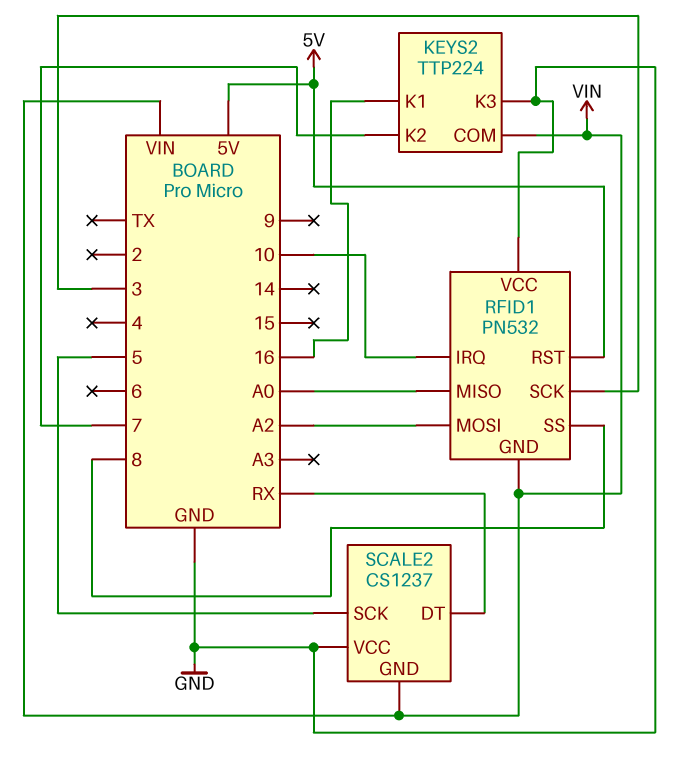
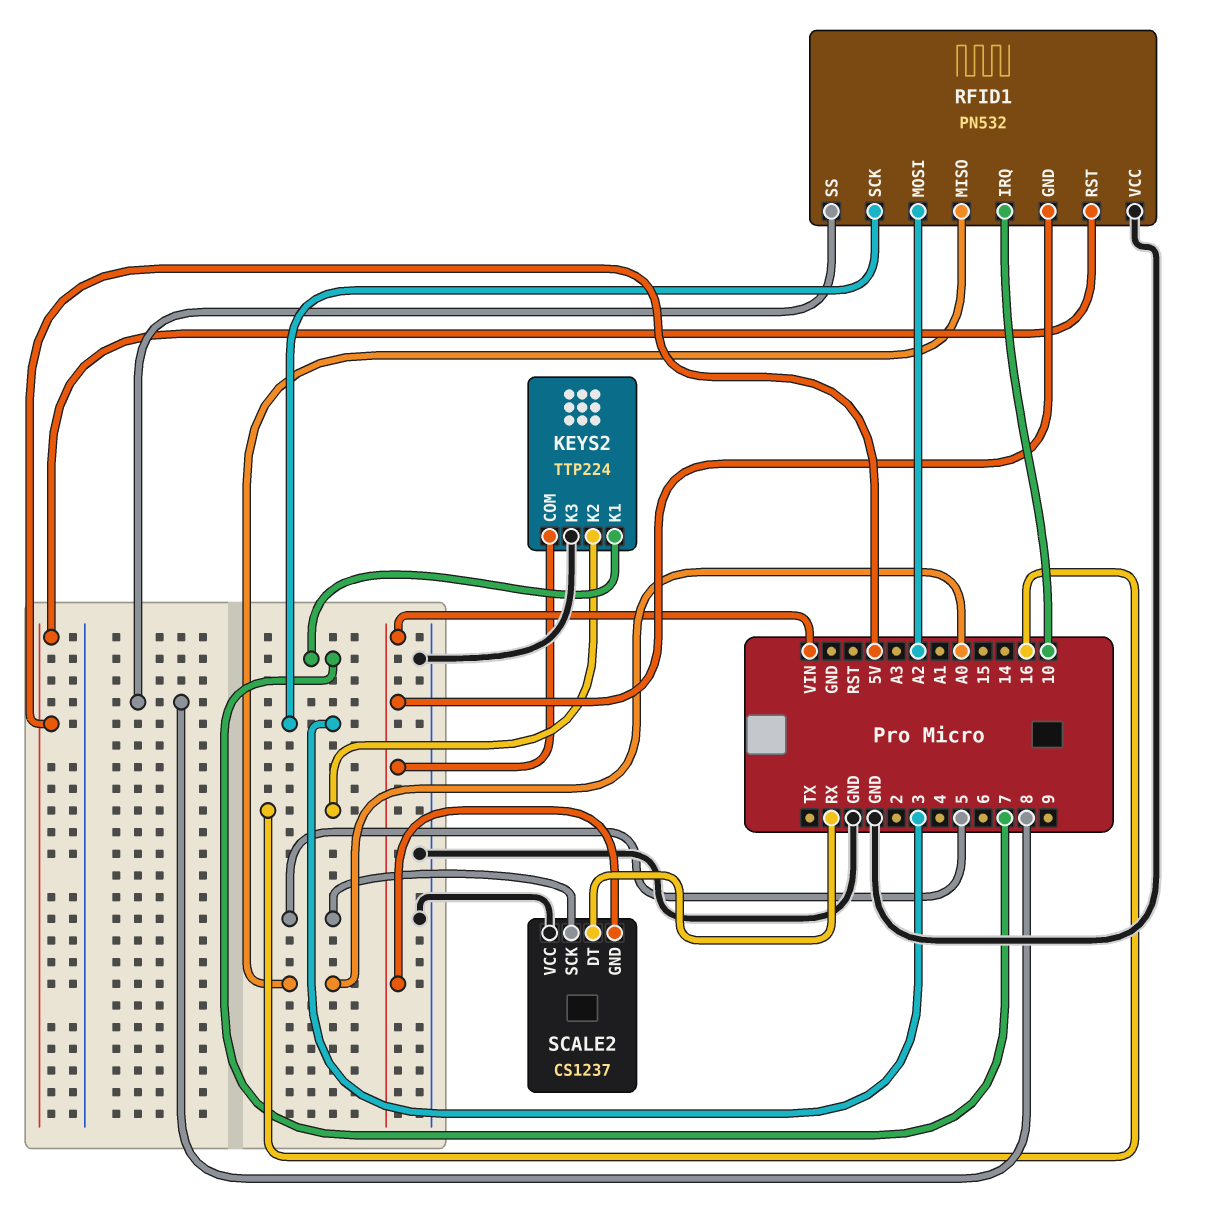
KEYS2 pin K1: 16 -> 7
KEYS2 pin K2: 7 -> 16

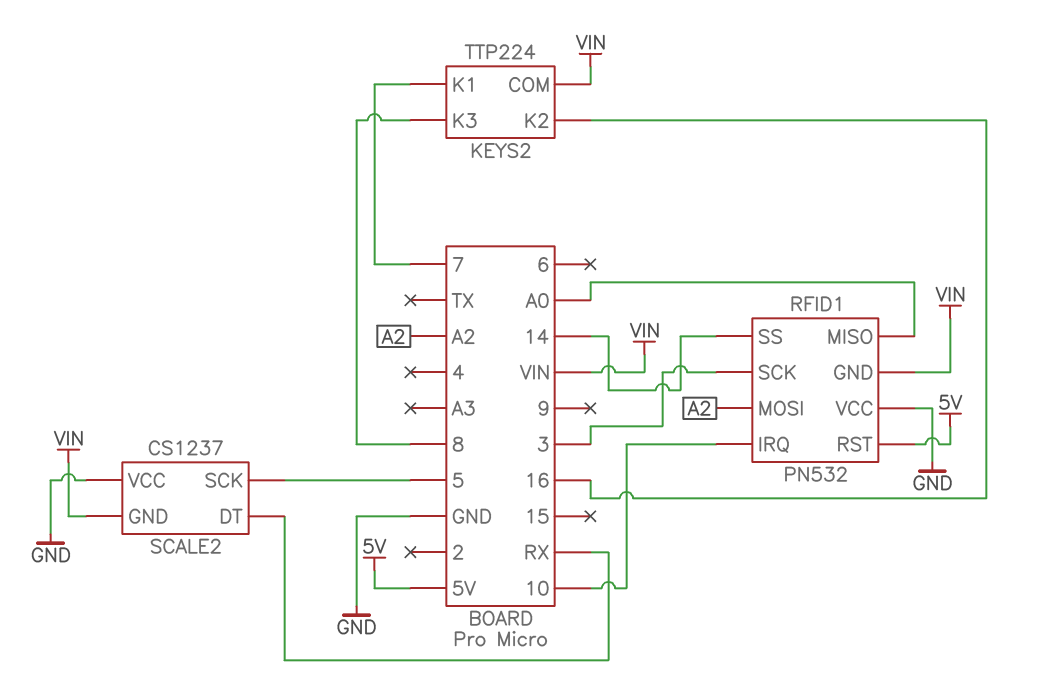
KEYS2 pin K3: GND -> 8
RFID1 pin SS: 8 -> 14

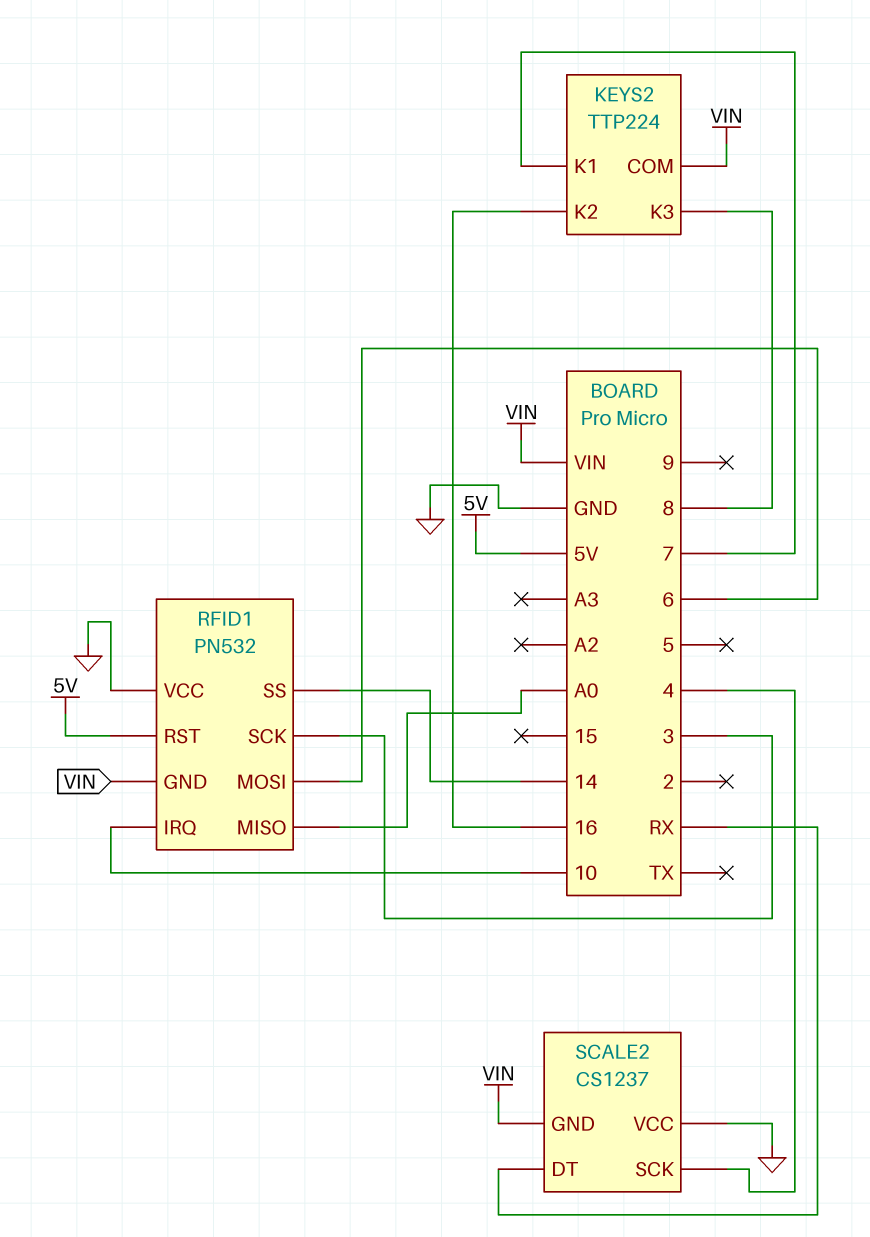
RFID1 pin MOSI: A2 -> 6
SCALE2 pin SCK: 5 -> 4

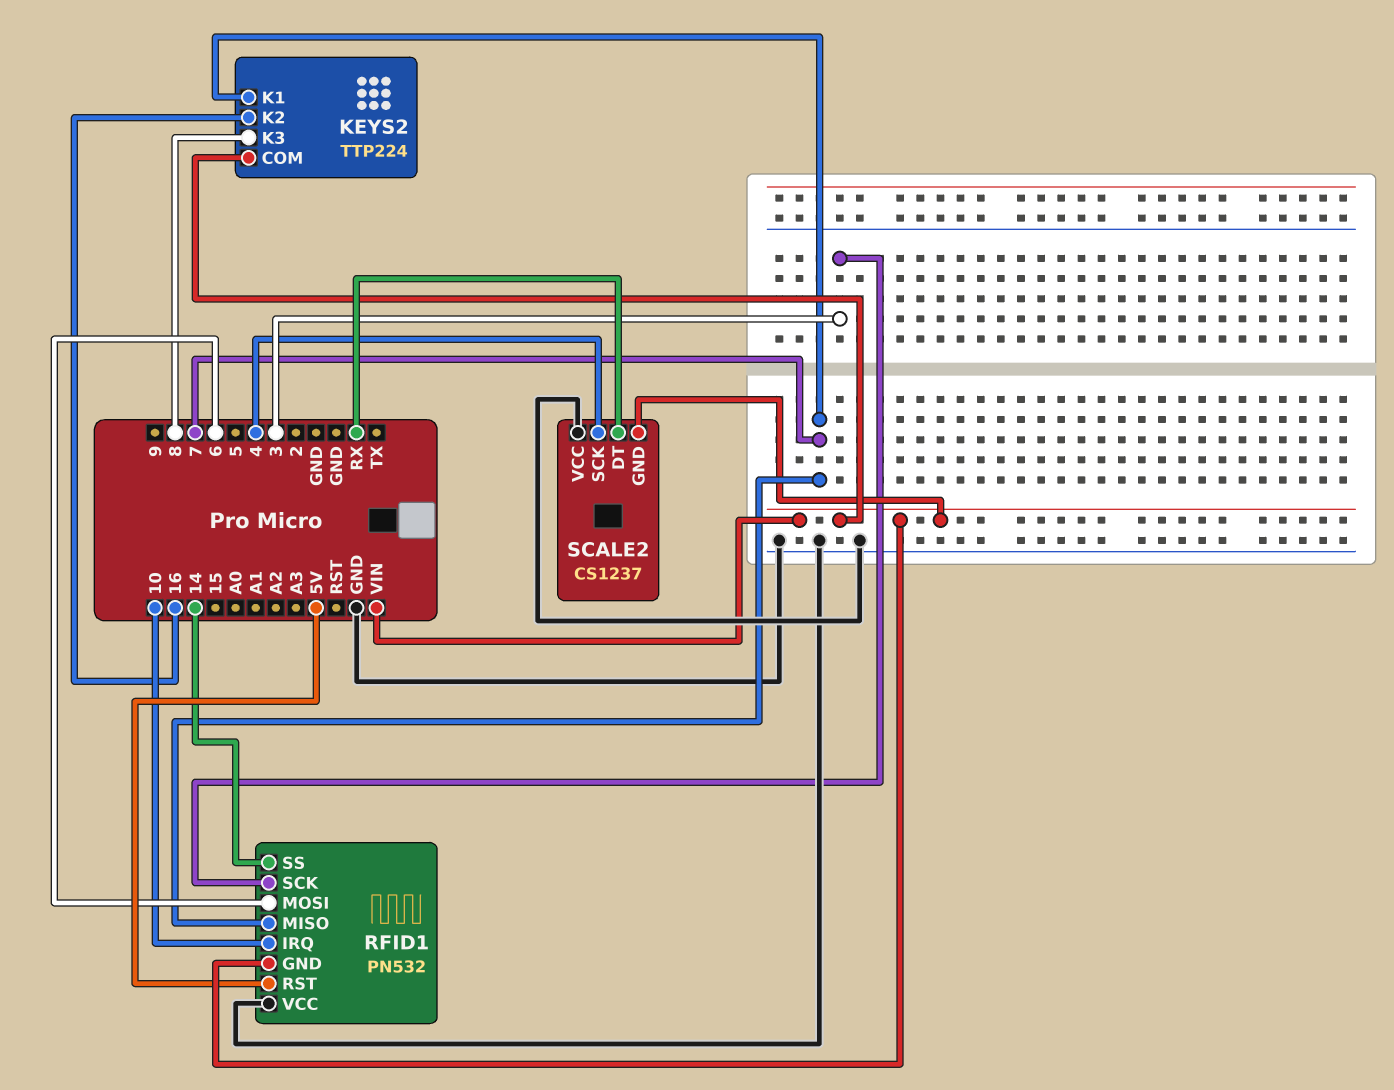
RFID1 pin MISO: A0 -> 7

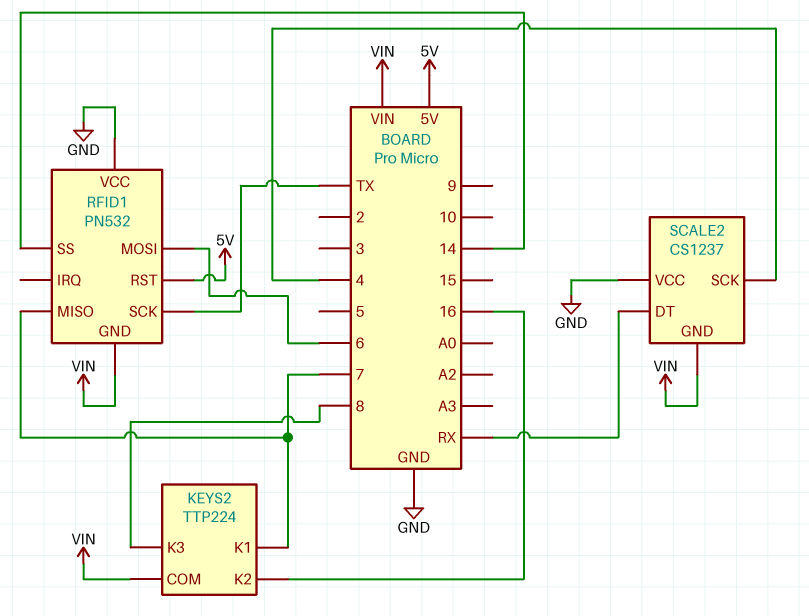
RFID1 pin IRQ: 10 -> none
RFID1 pin SCK: 3 -> TX

